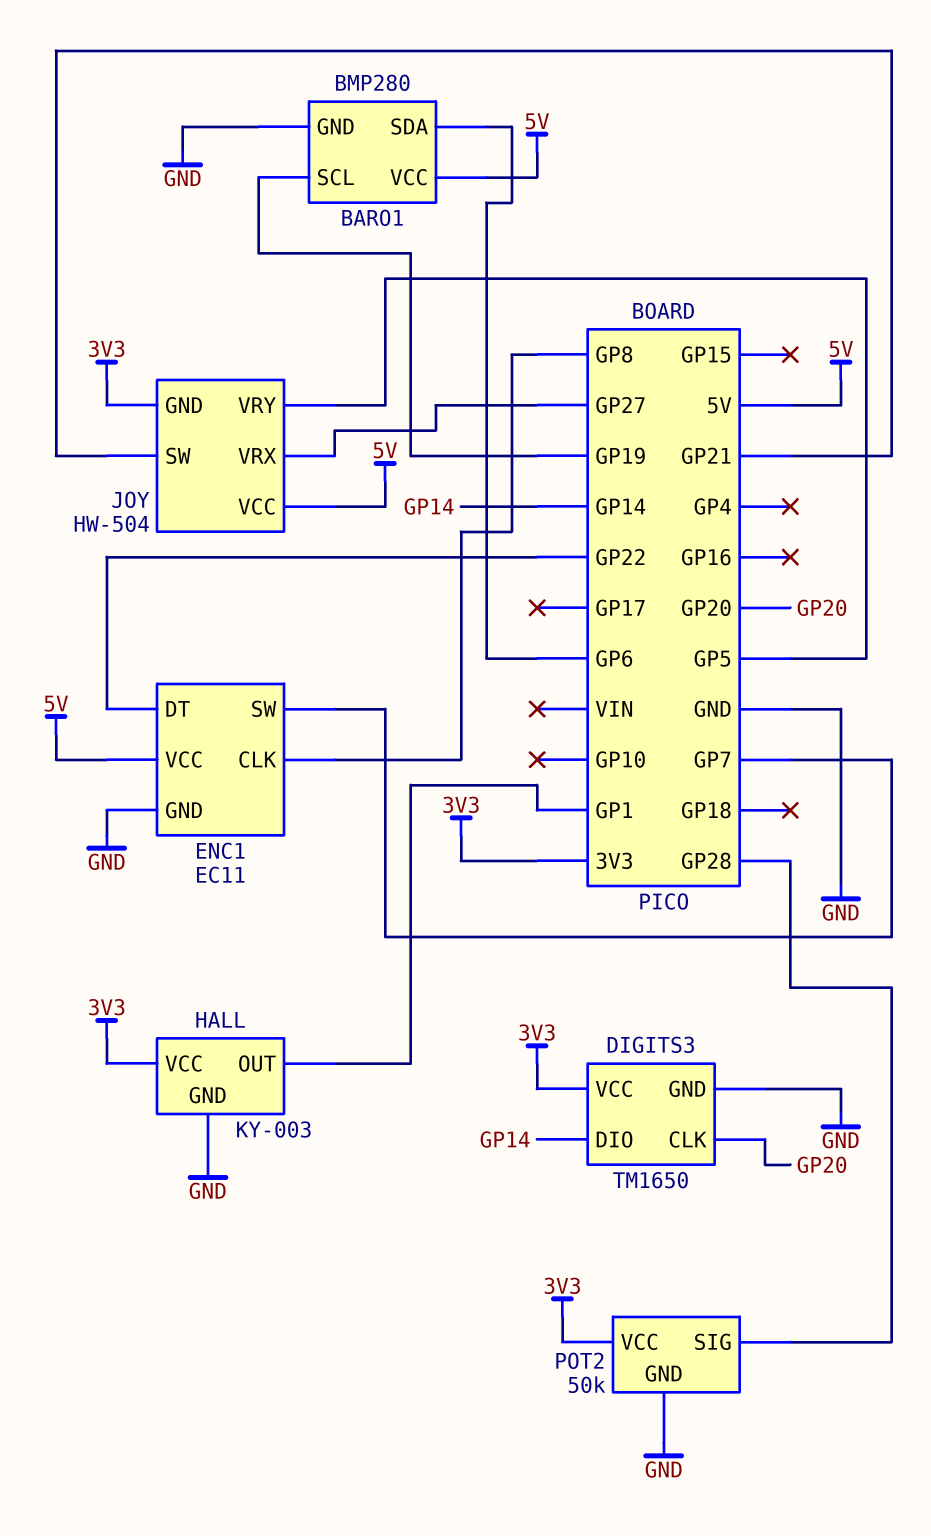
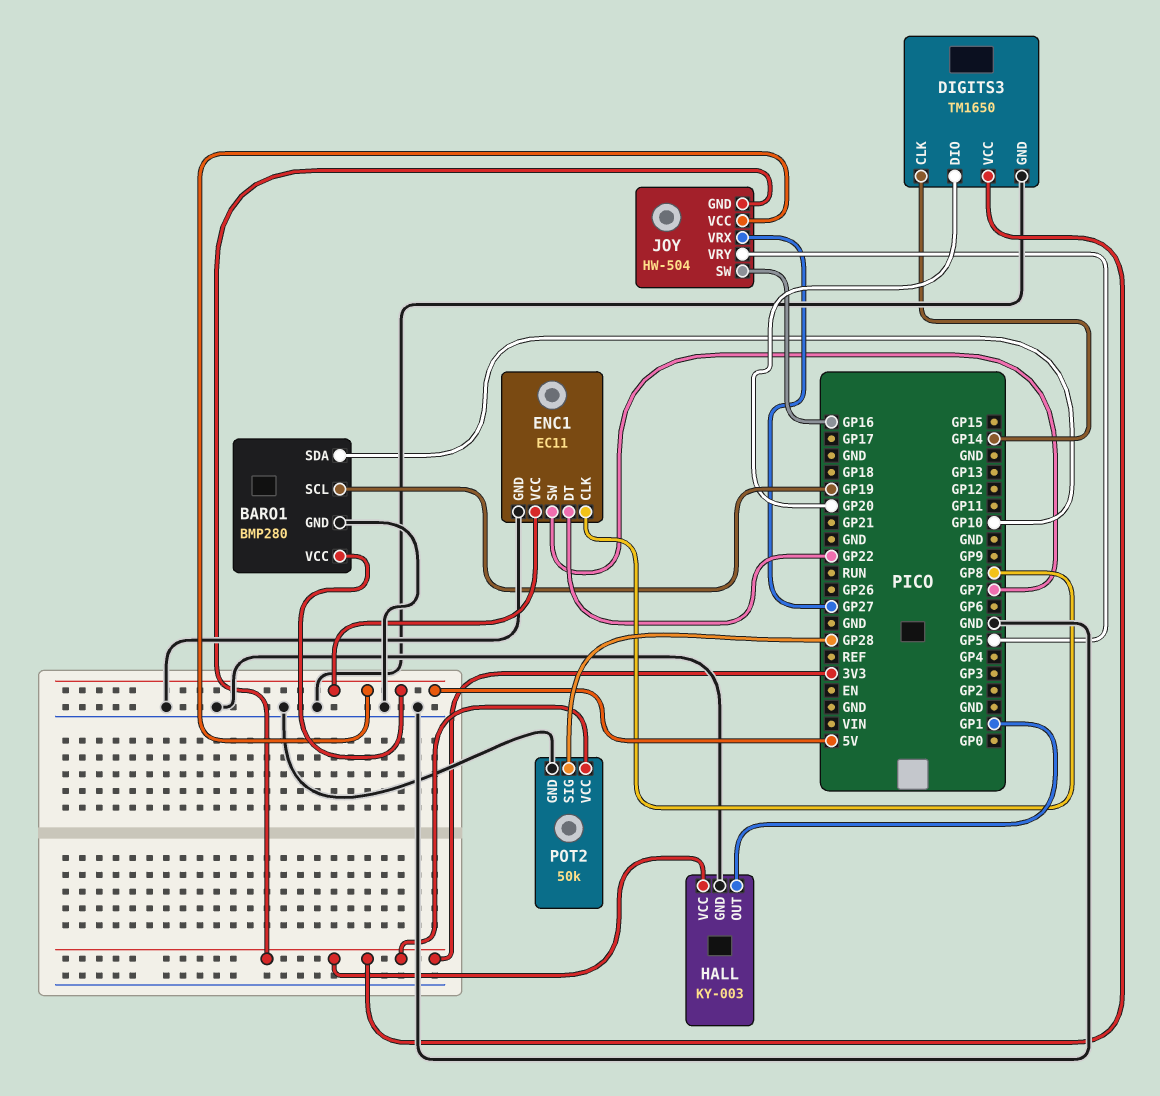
BARO1 pin SDA: GP6 -> GP10
DIGITS3 pin CLK: GP20 -> GP14
DIGITS3 pin DIO: GP14 -> GP20
JOY pin SW: GP21 -> GP16

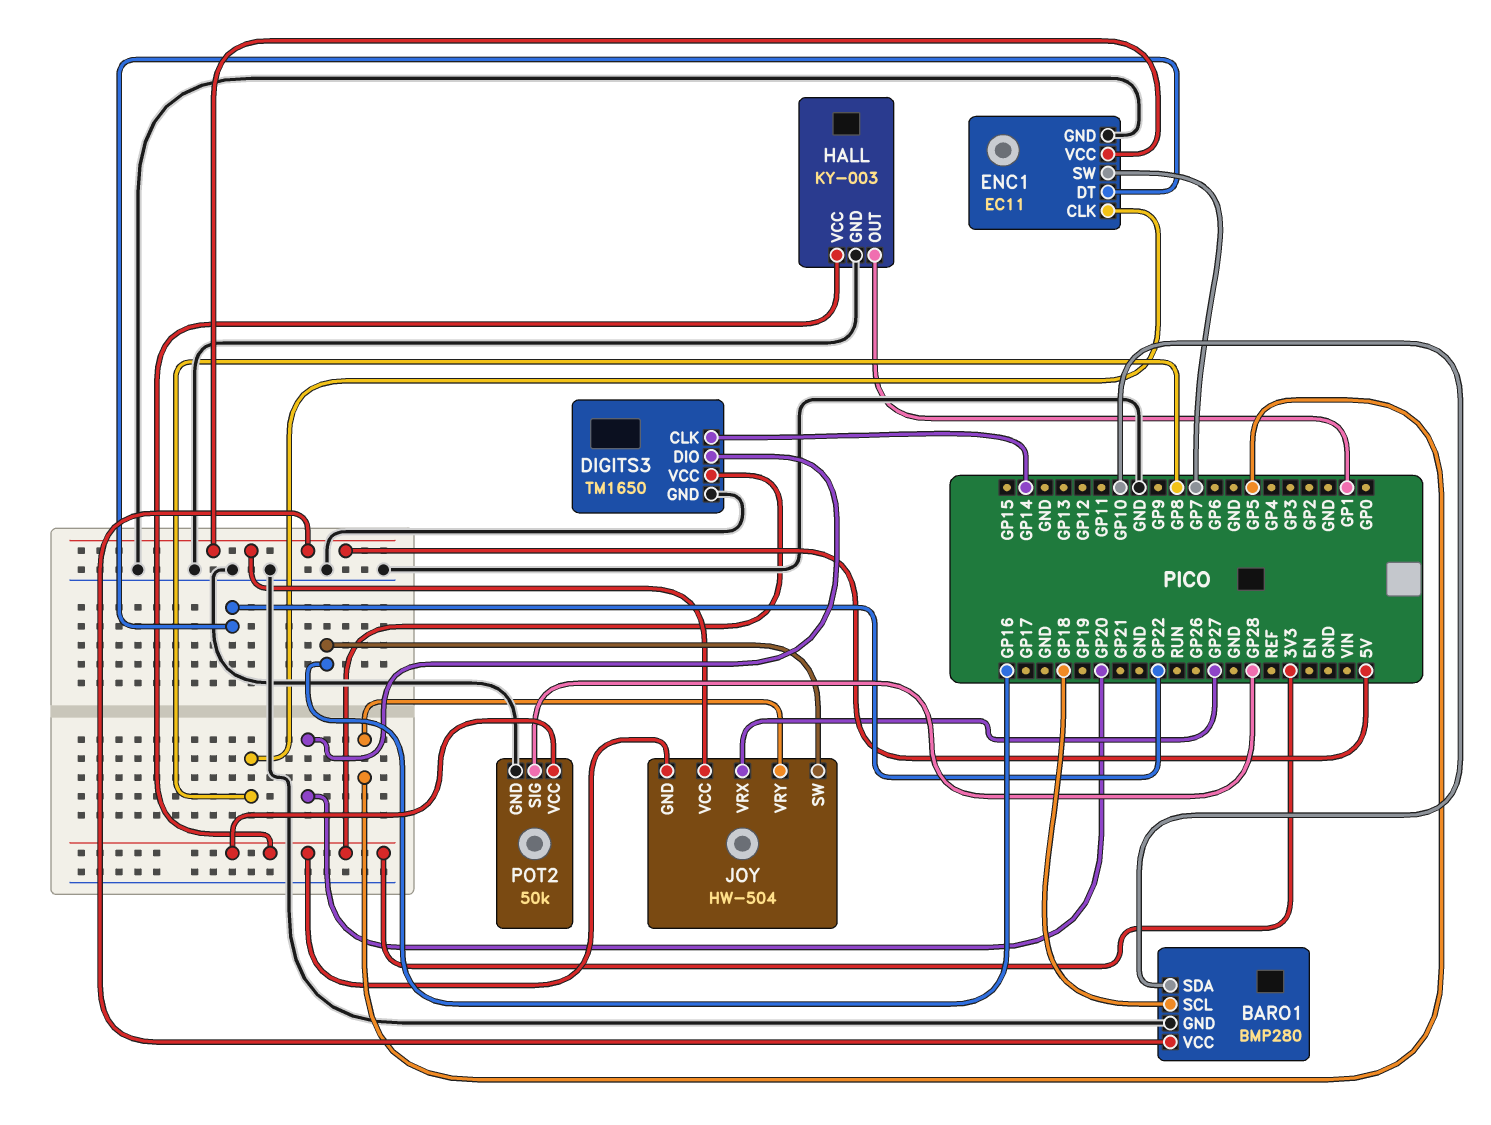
BARO1 pin SCL: GP19 -> GP18

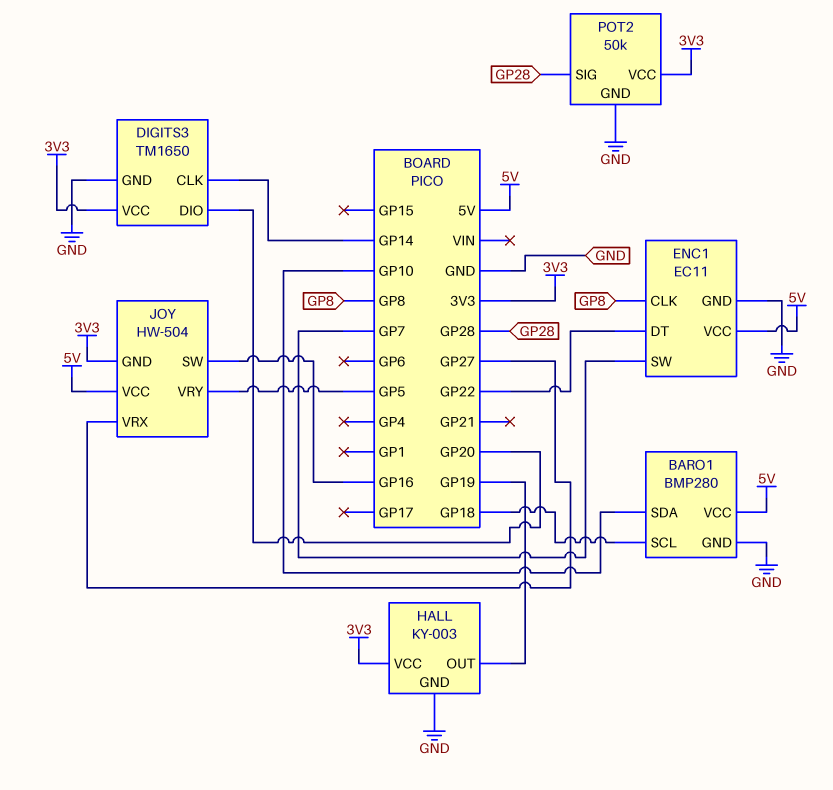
HALL pin OUT: GP1 -> GP19

